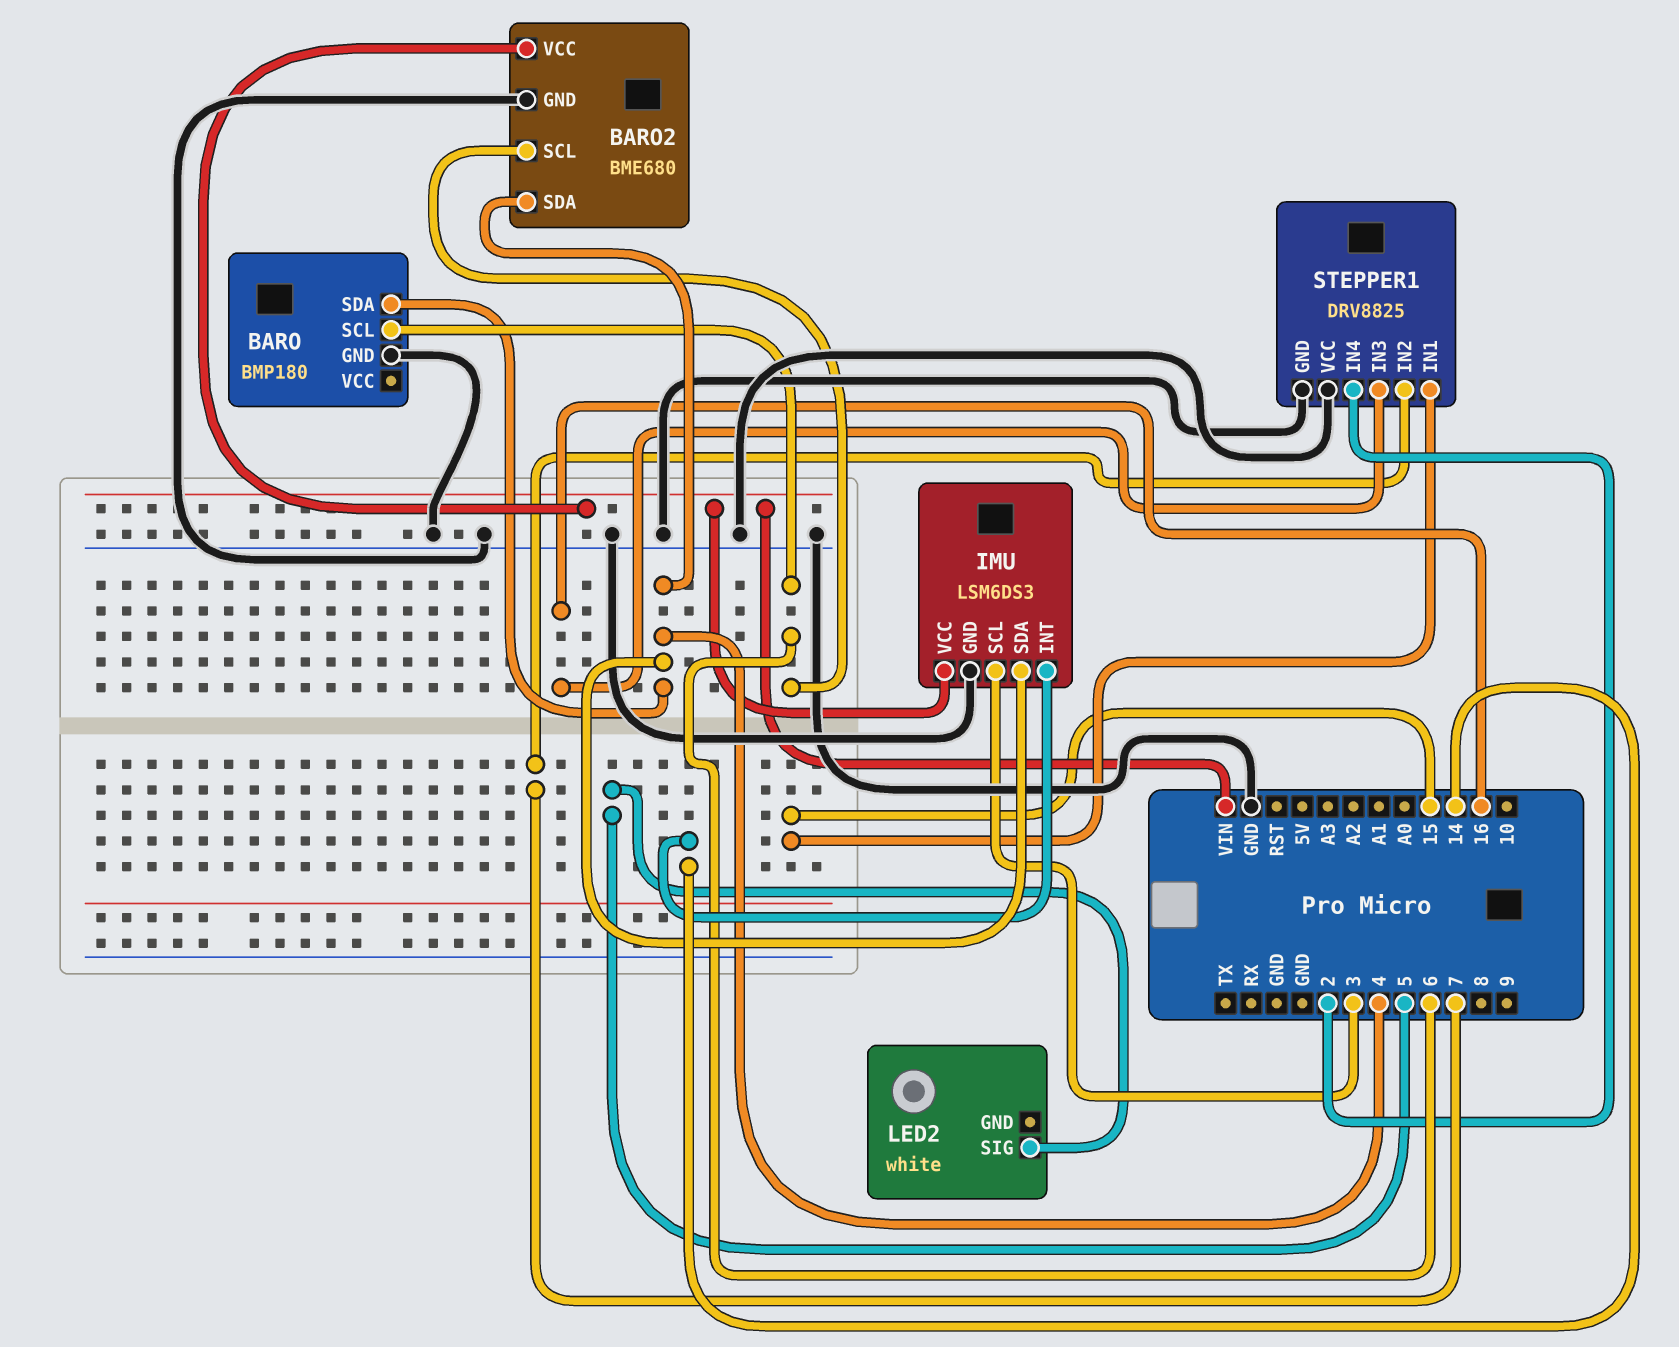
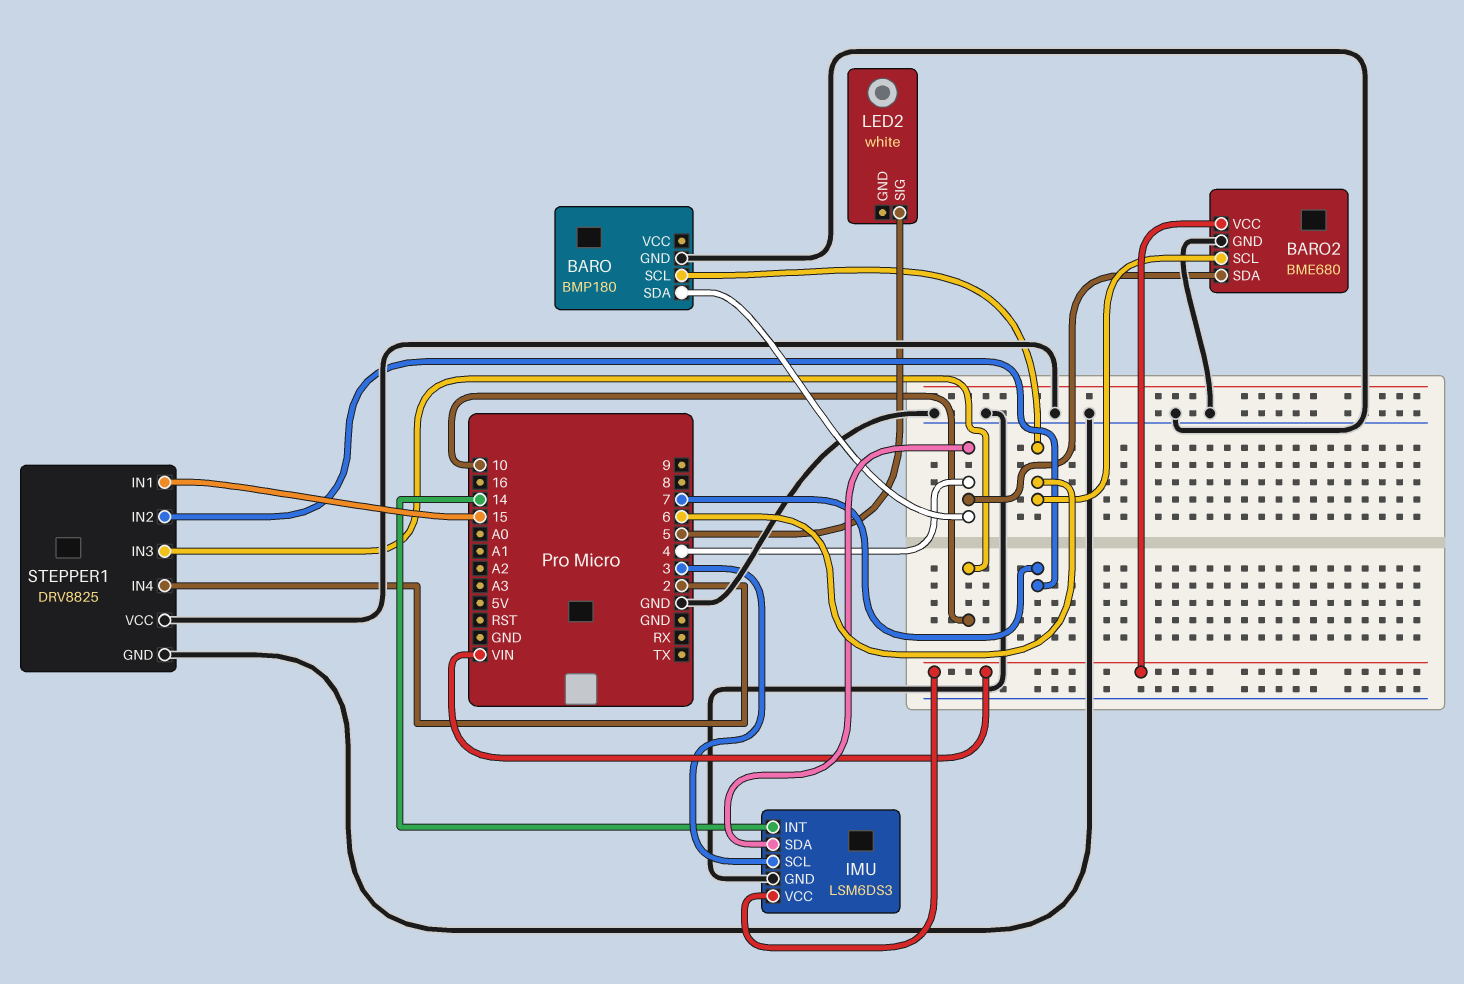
STEPPER1 pin IN3: 16 -> 10

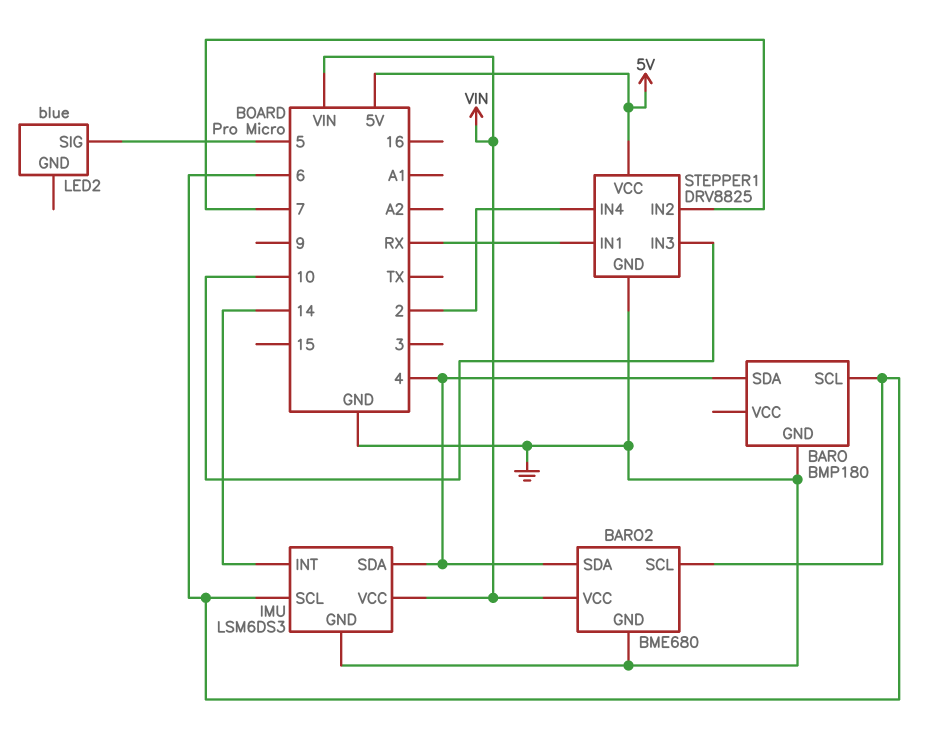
IMU pin SCL: 3 -> 6
LED2: white -> blue
STEPPER1 pin IN1: 15 -> RX
STEPPER1 pin VCC: GND -> 5V

